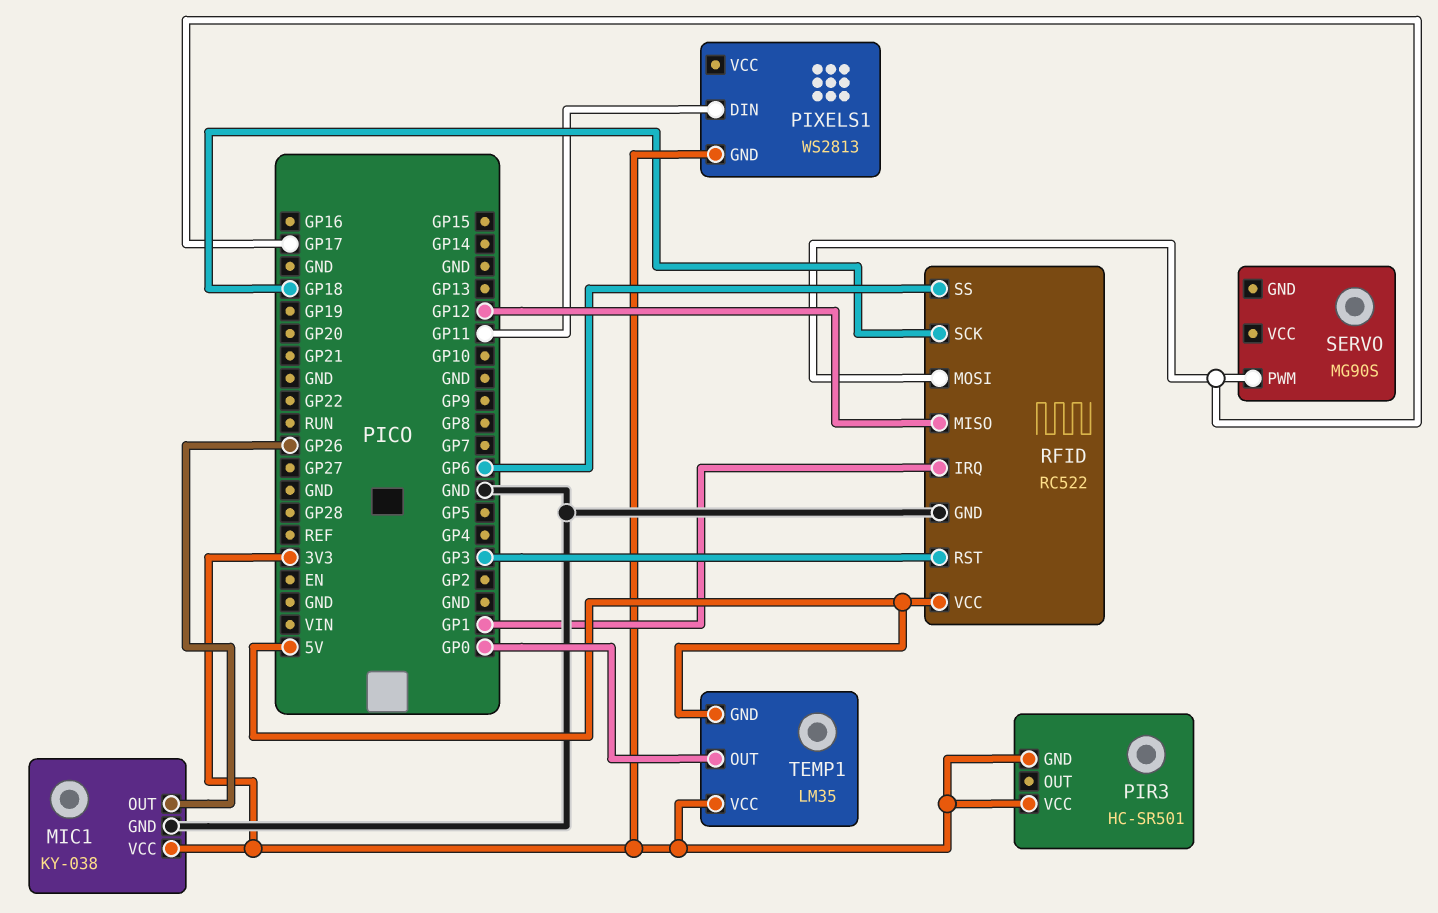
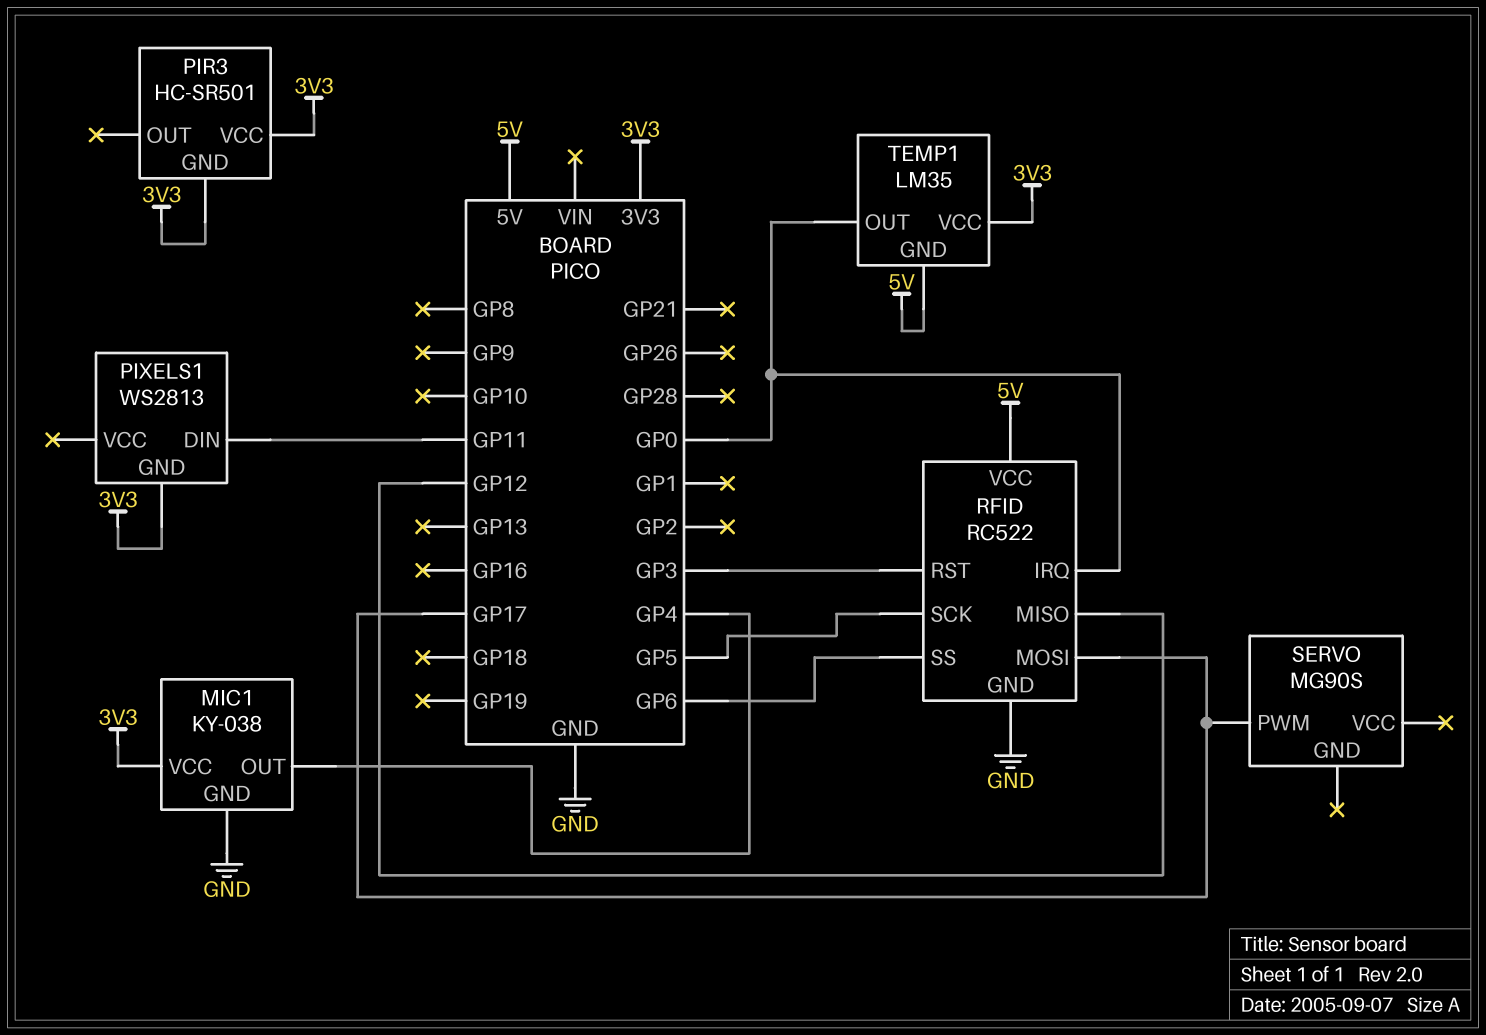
MIC1 pin OUT: GP26 -> GP4
RFID pin IRQ: GP1 -> GP0
RFID pin SCK: GP18 -> GP5

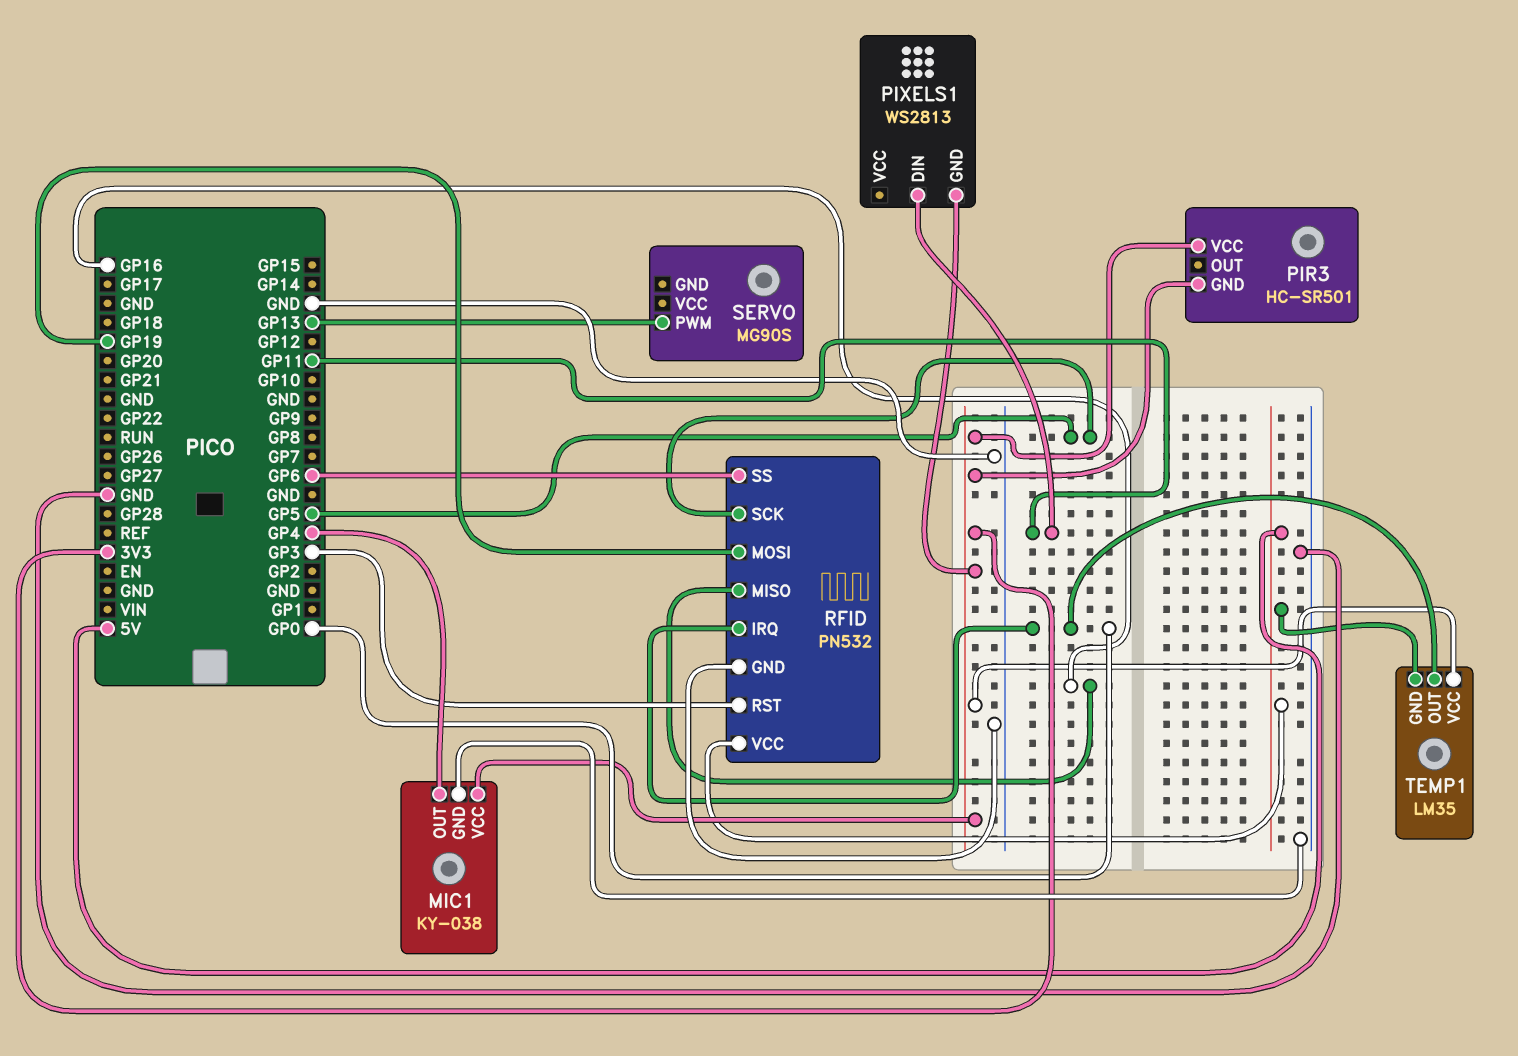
RFID: RC522 -> PN532
RFID pin MISO: GP12 -> GP16
RFID pin MOSI: GP17 -> GP19
SERVO pin PWM: GP17 -> GP13

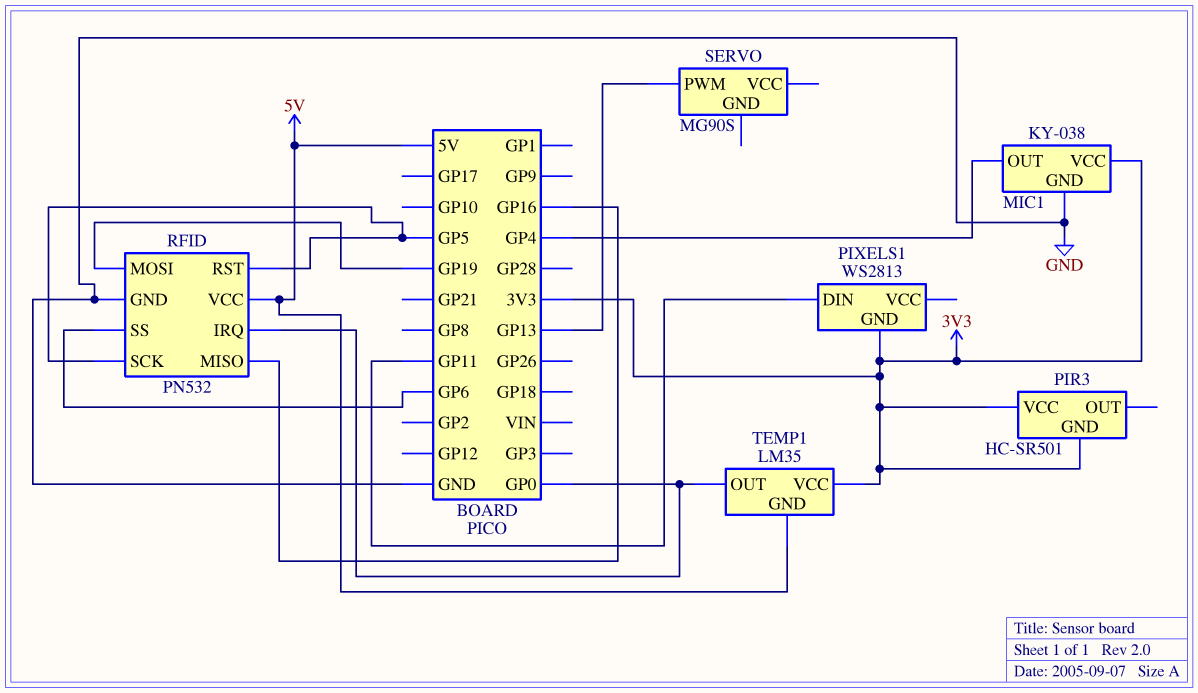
RFID pin RST: GP3 -> GP5

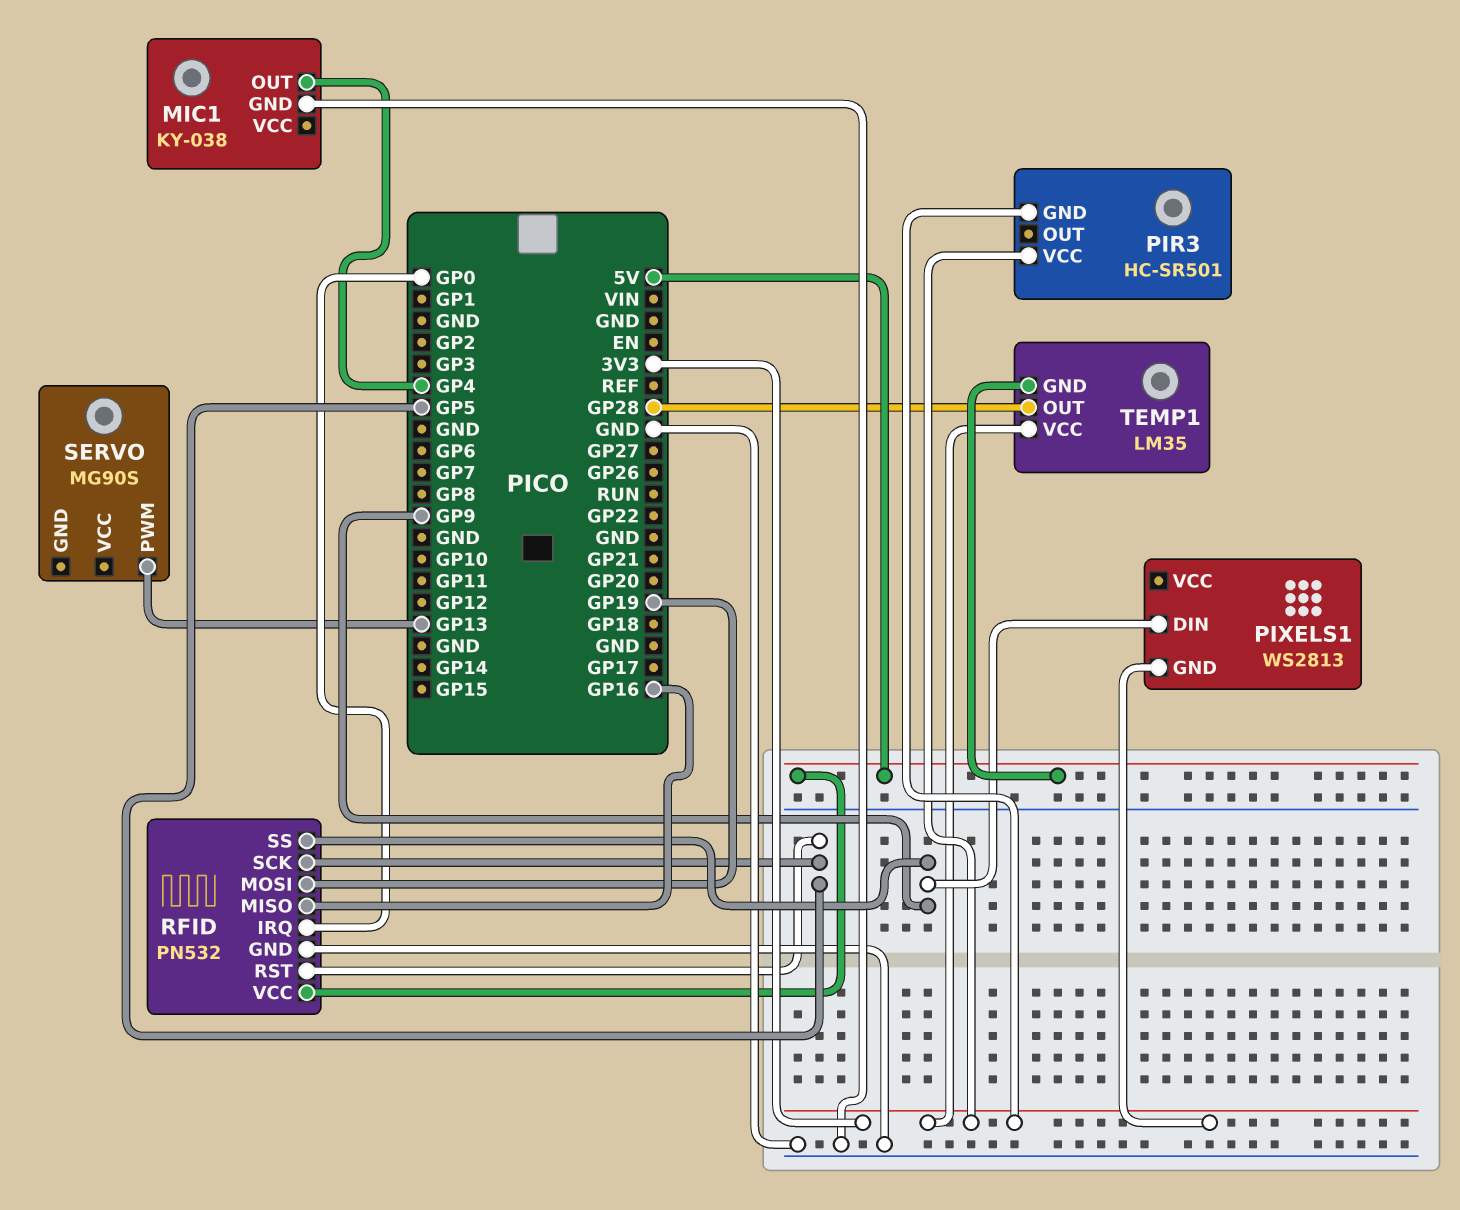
MIC1 pin VCC: 3V3 -> none
PIXELS1 pin DIN: GP11 -> GP9
RFID pin SS: GP6 -> GP9
TEMP1 pin OUT: GP0 -> GP28

